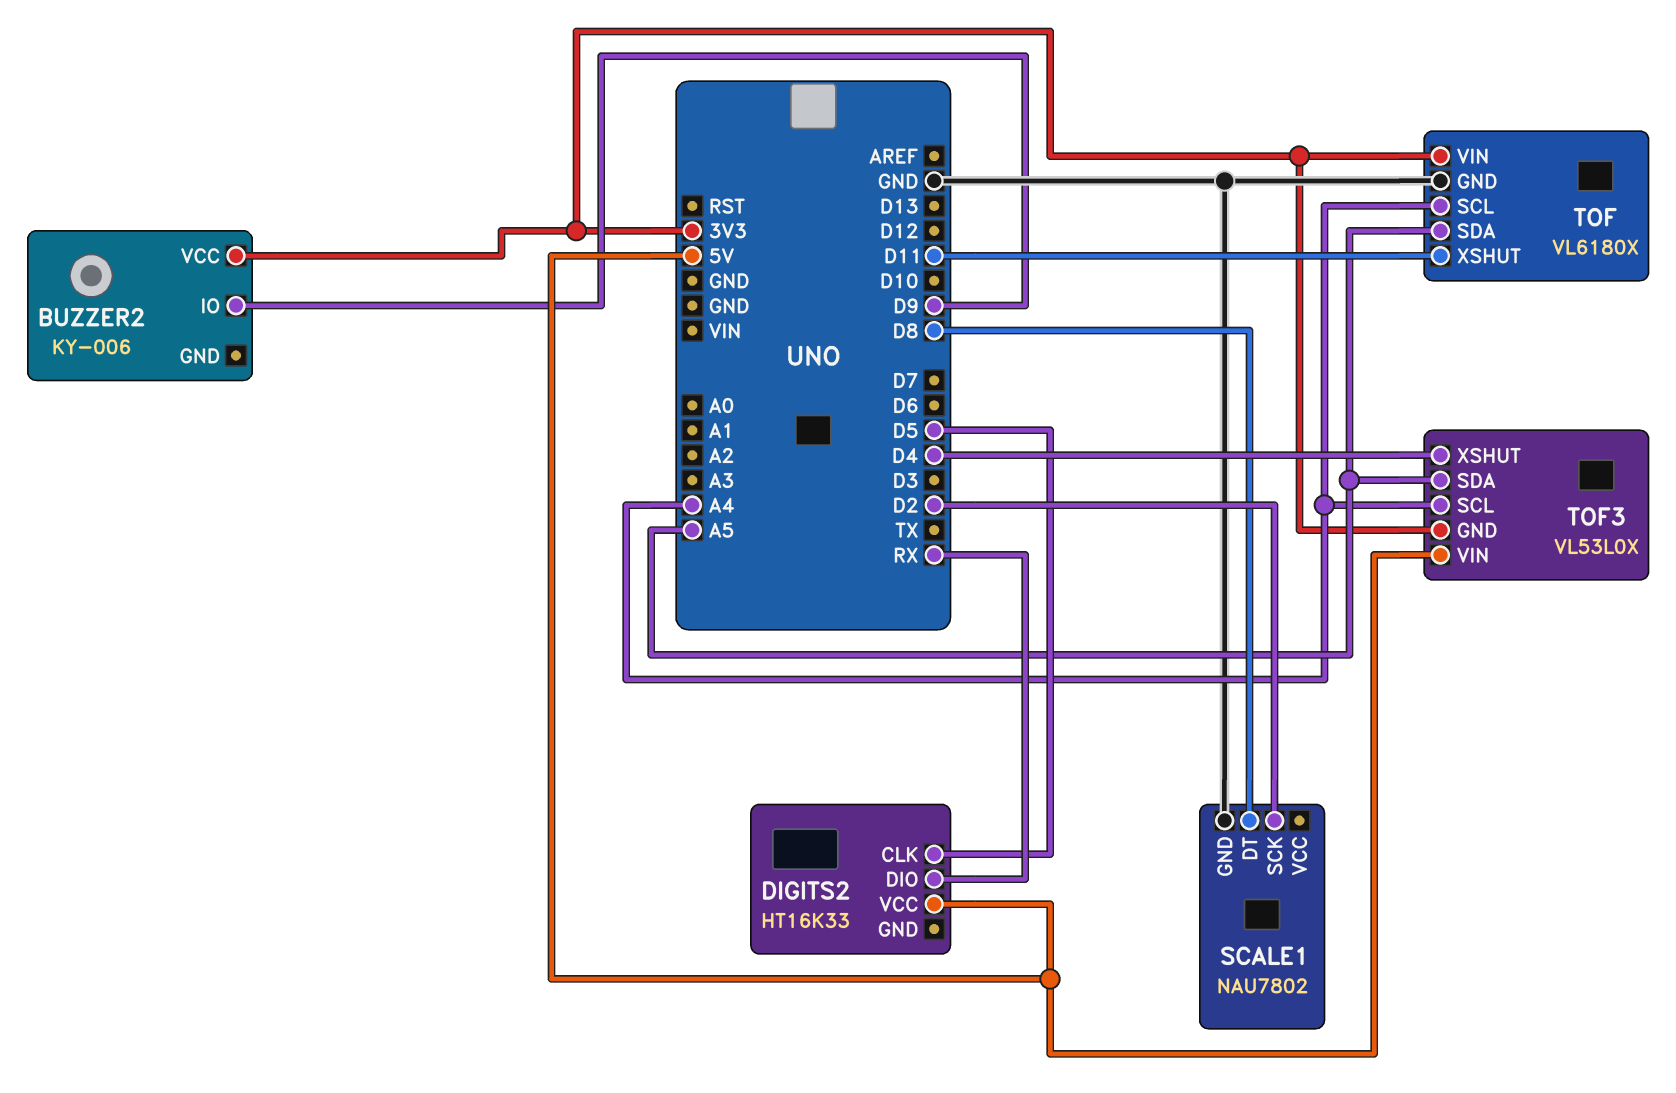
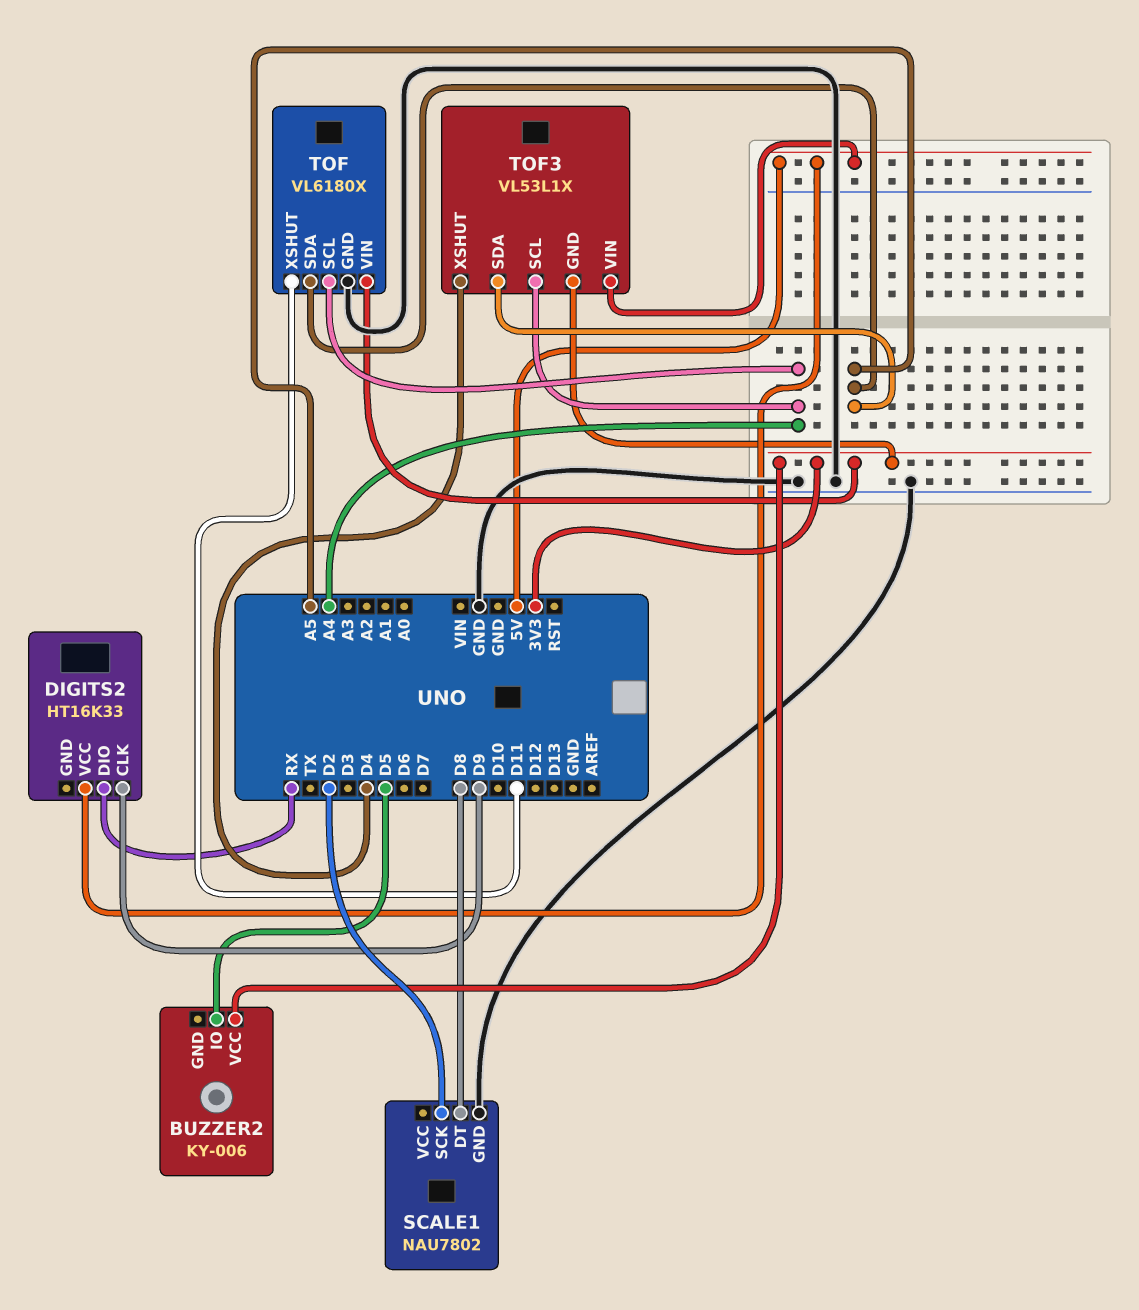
BUZZER2 pin IO: D9 -> D5
DIGITS2 pin CLK: D5 -> D9
TOF3: VL53L0X -> VL53L1X

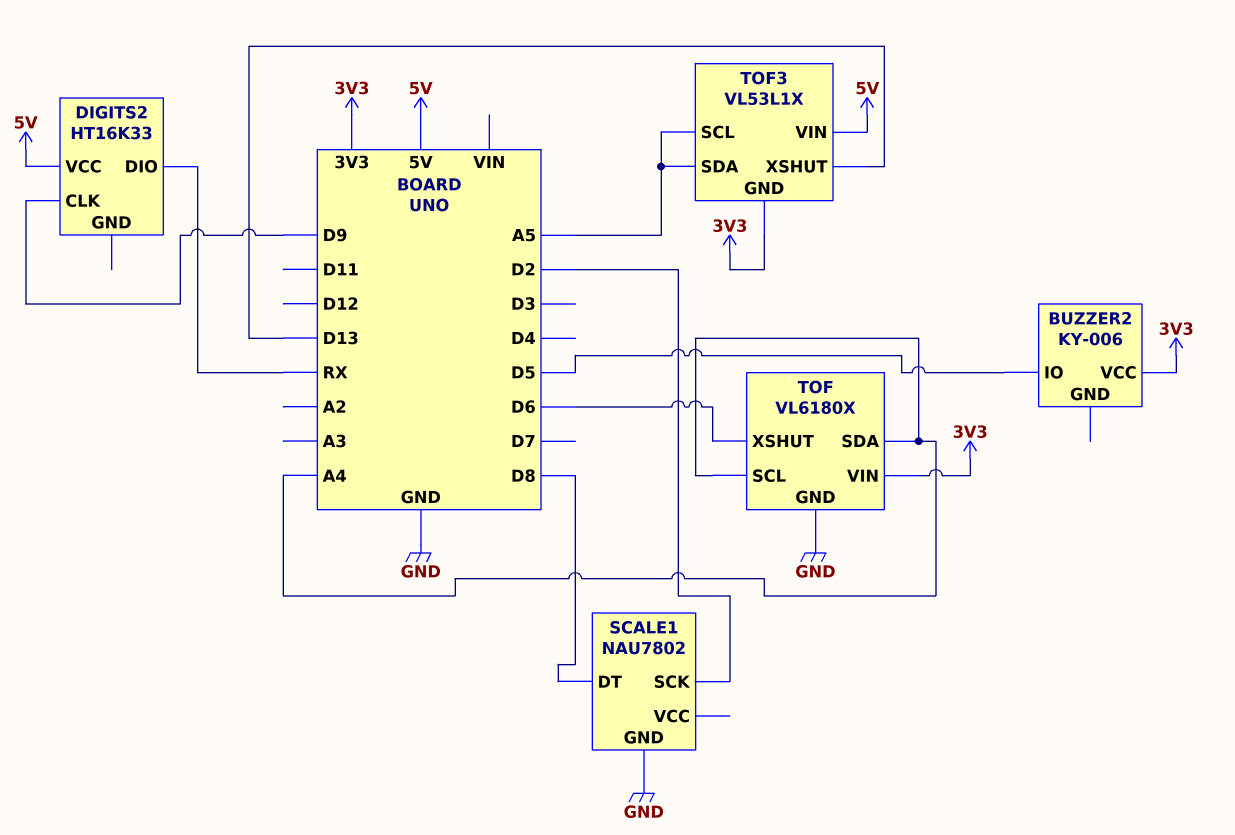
TOF pin SDA: A5 -> A4
TOF pin XSHUT: D11 -> D6
TOF3 pin SCL: A4 -> A5
TOF3 pin XSHUT: D4 -> D13

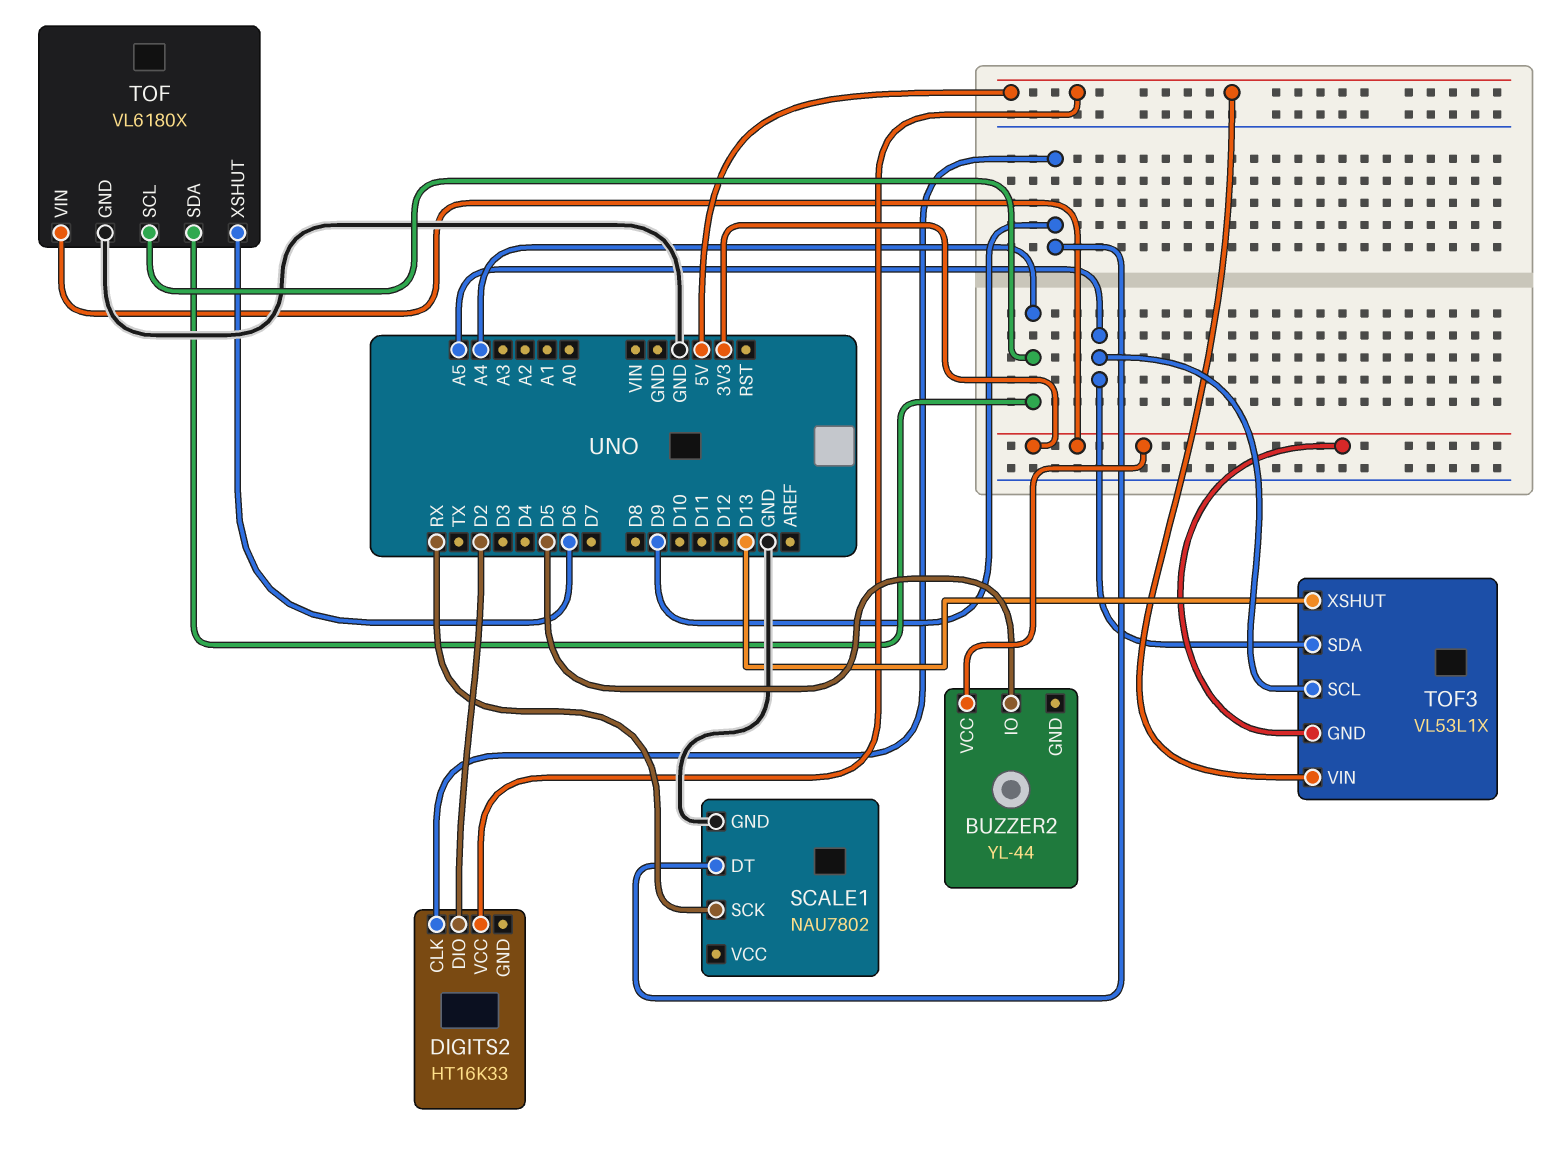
BUZZER2: KY-006 -> YL-44
DIGITS2 pin DIO: RX -> D2
SCALE1 pin DT: D8 -> D9
SCALE1 pin SCK: D2 -> RX

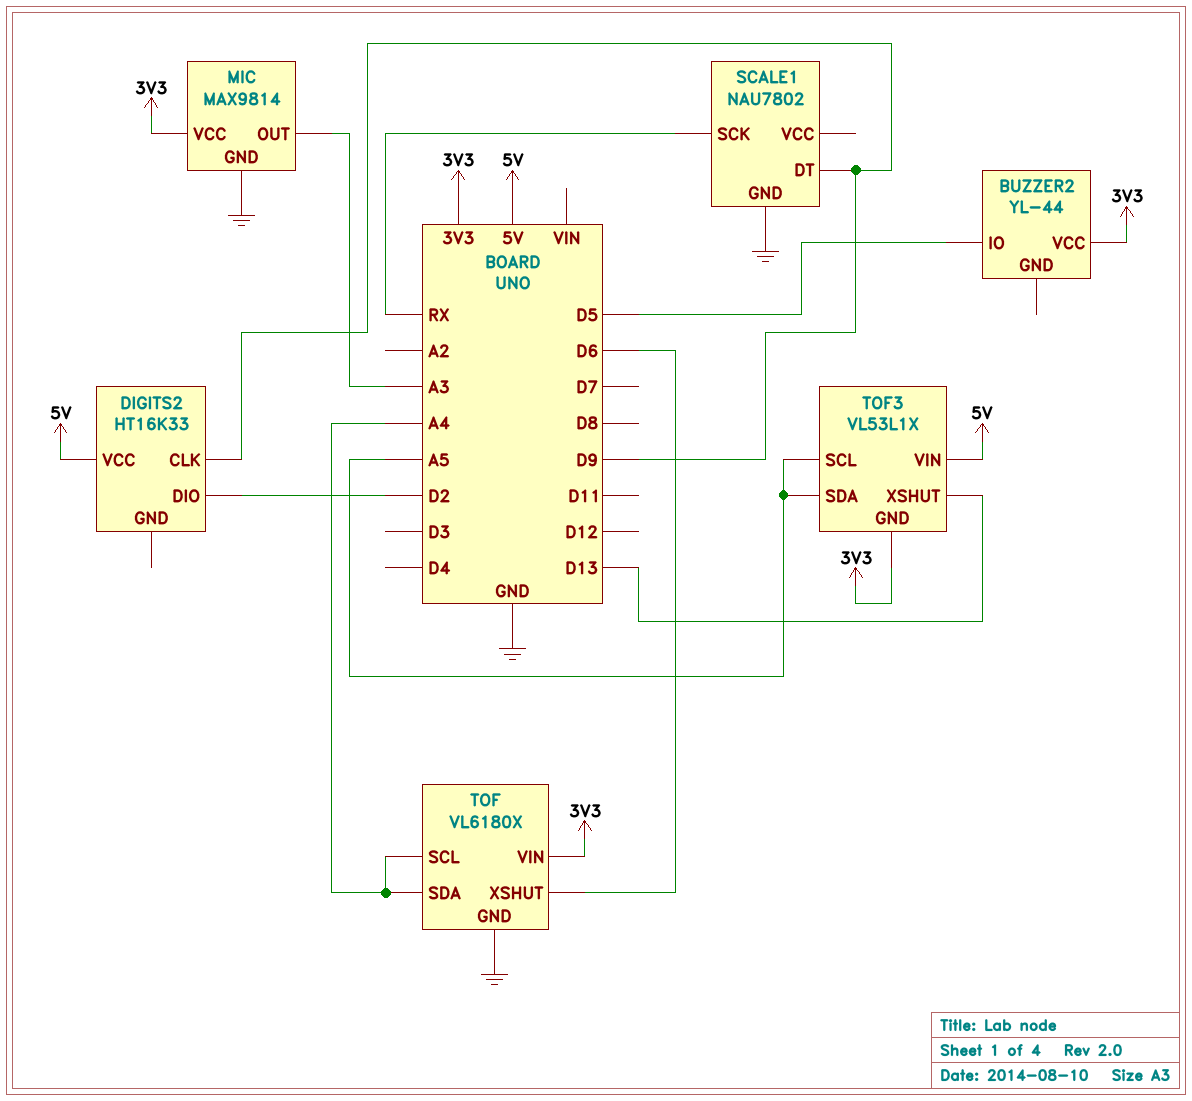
MIC: none -> MAX9814
MIC pin GND: none -> GND
MIC pin OUT: none -> A3
MIC pin VCC: none -> 3V3

